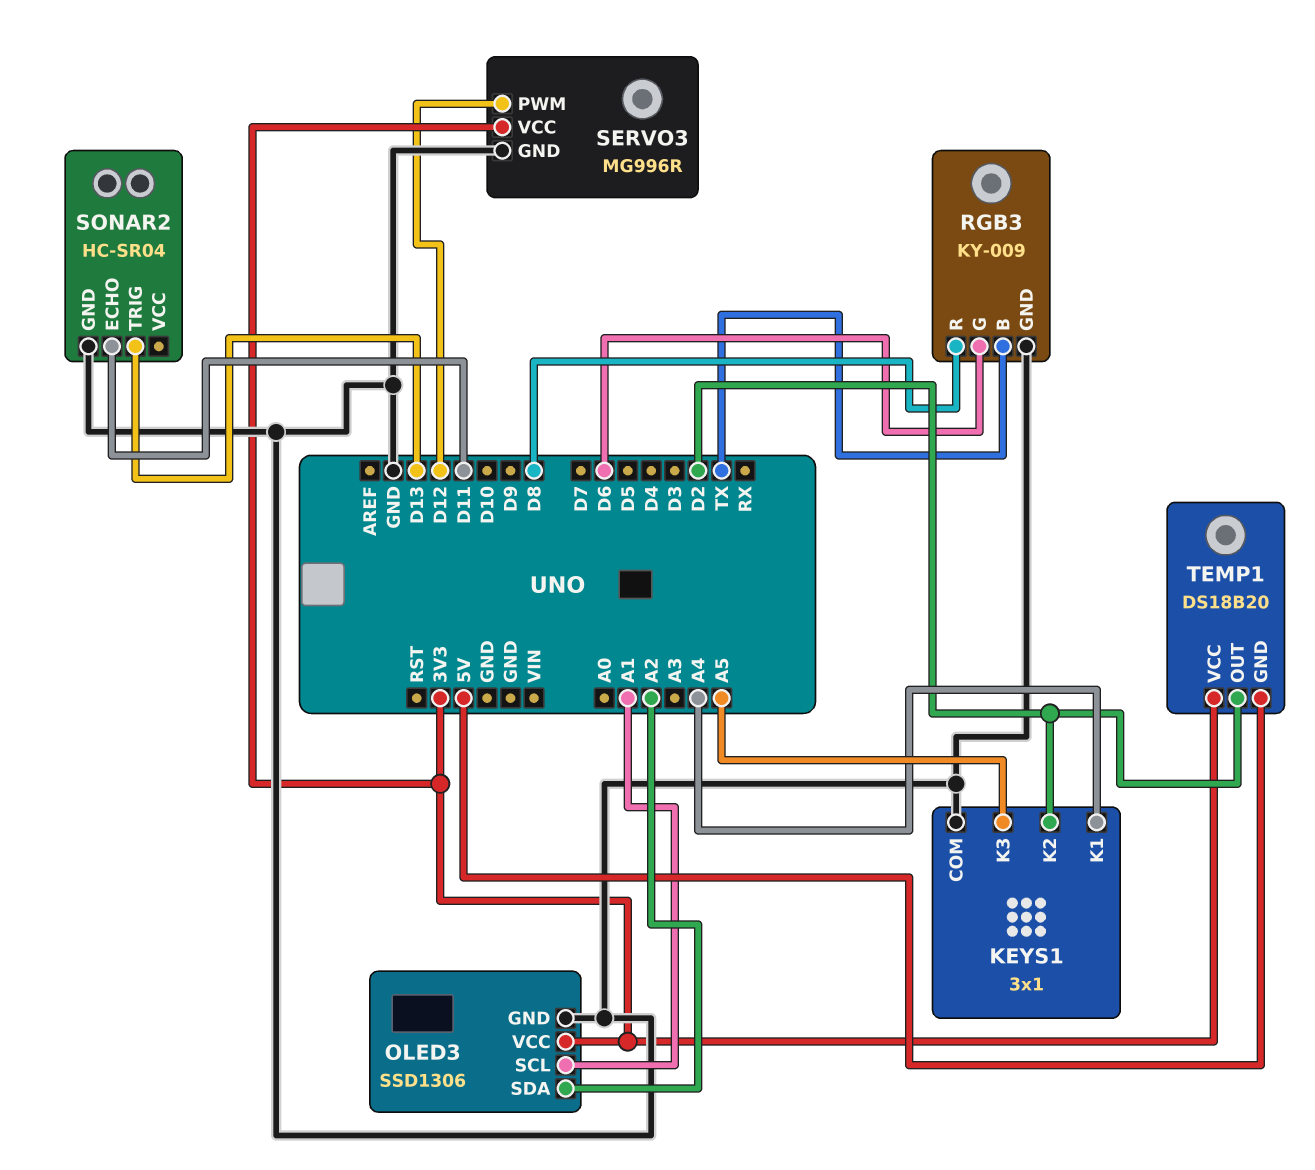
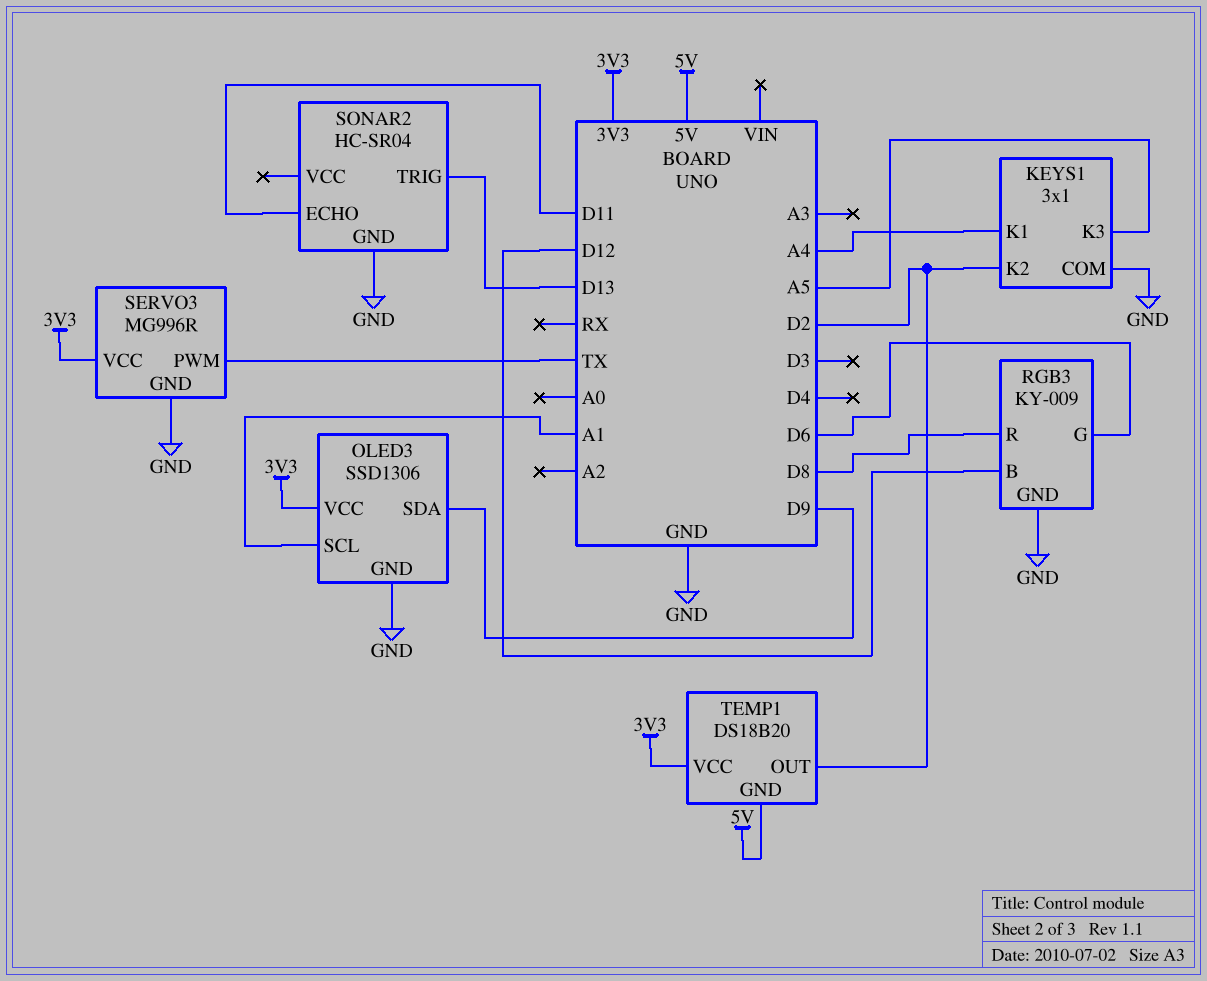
OLED3 pin SDA: A2 -> D9
RGB3 pin B: TX -> D12
SERVO3 pin PWM: D12 -> TX

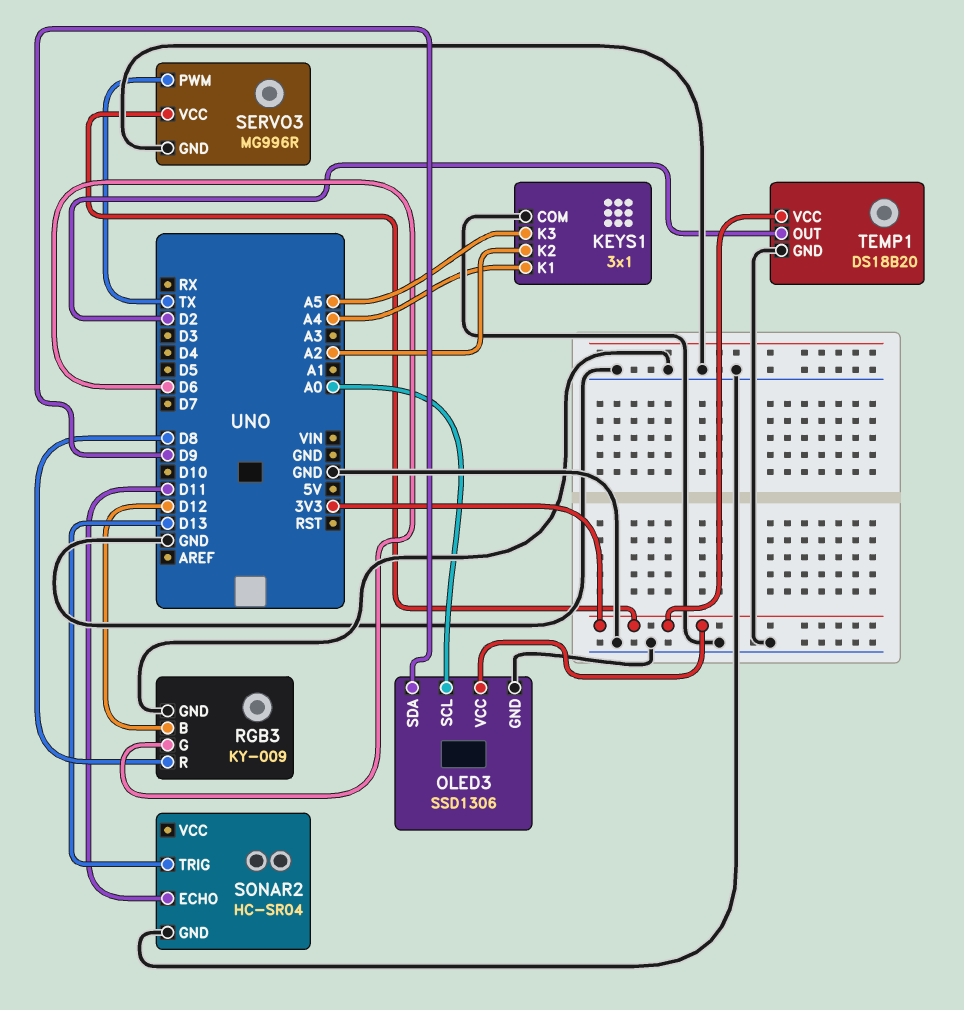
KEYS1 pin K2: D2 -> A2
OLED3 pin SCL: A1 -> A0
TEMP1 pin GND: 5V -> GND

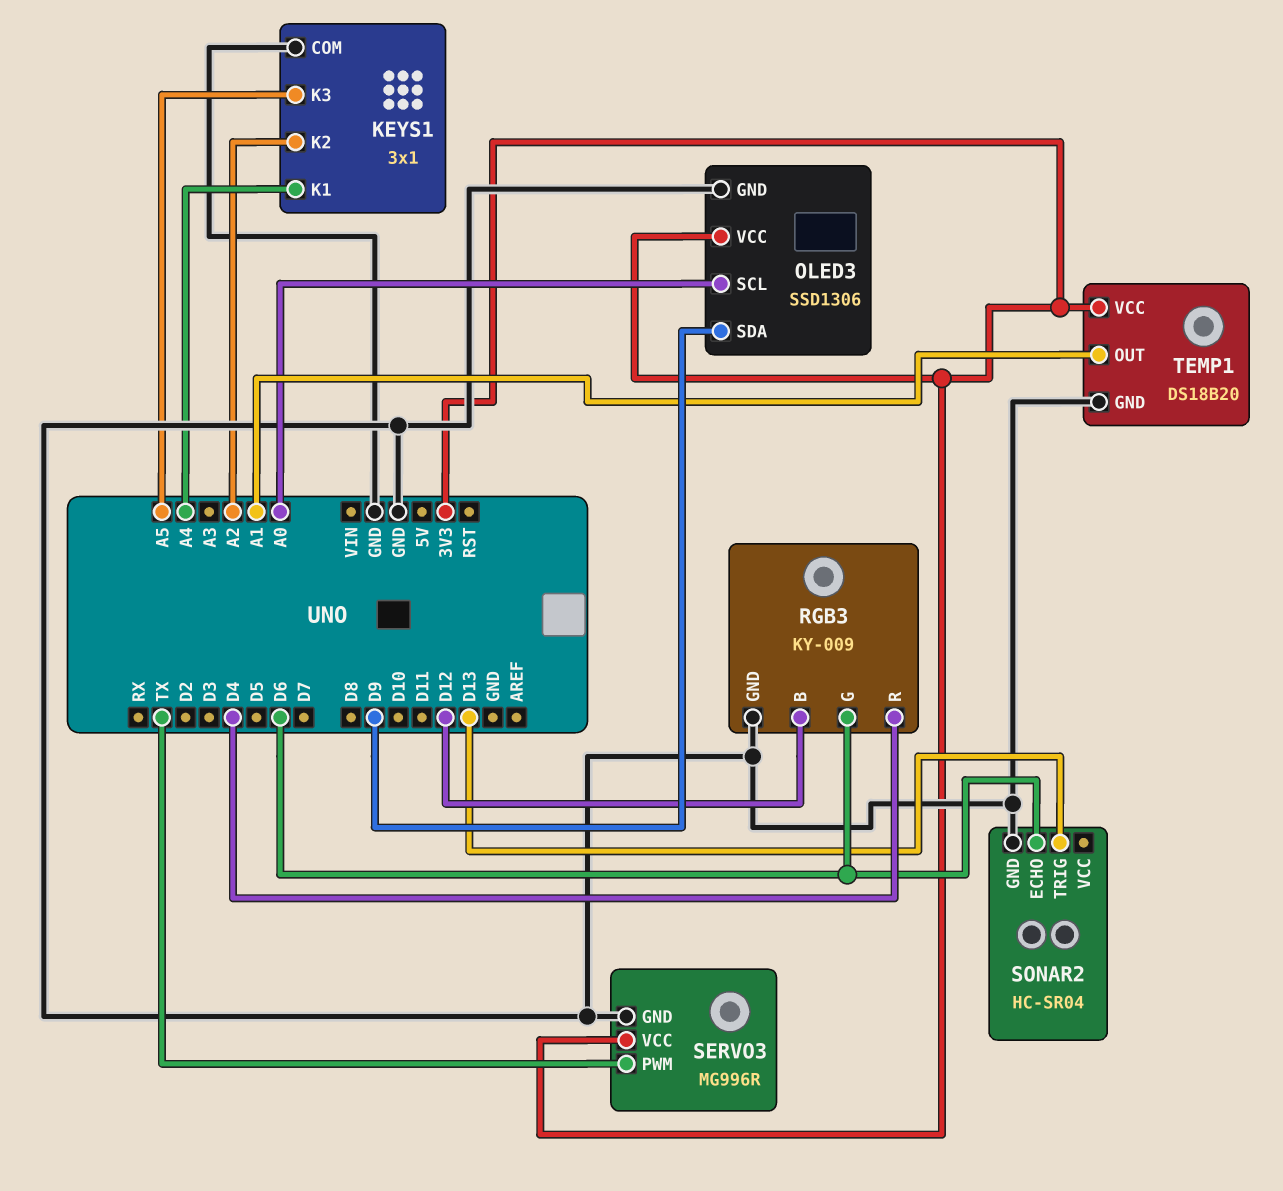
RGB3 pin R: D8 -> D4
SONAR2 pin ECHO: D11 -> D6
TEMP1 pin OUT: D2 -> A1

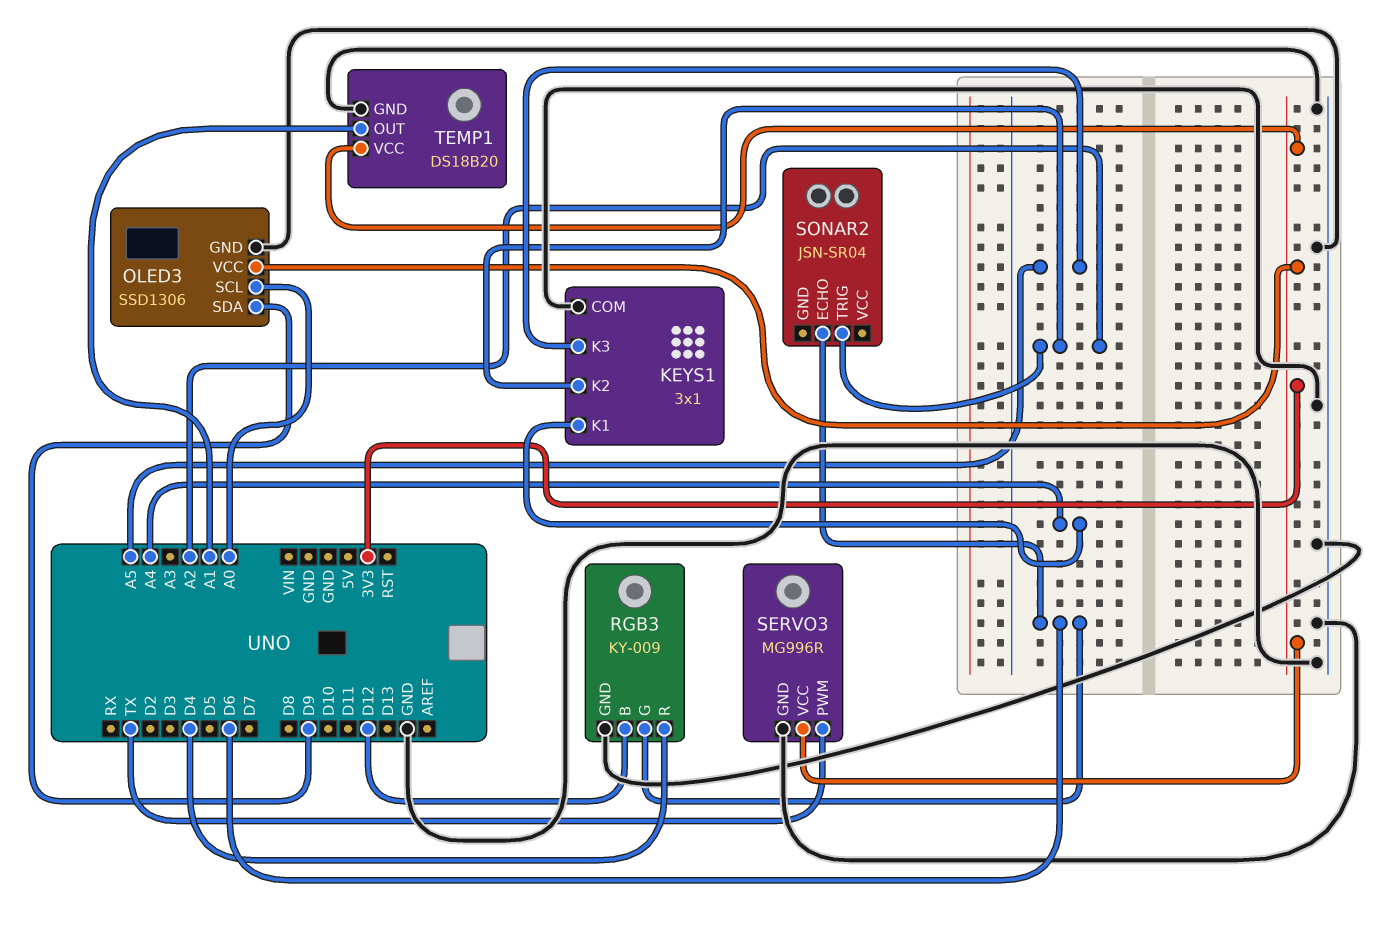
SONAR2: HC-SR04 -> JSN-SR04
SONAR2 pin GND: GND -> none
SONAR2 pin TRIG: D13 -> A2

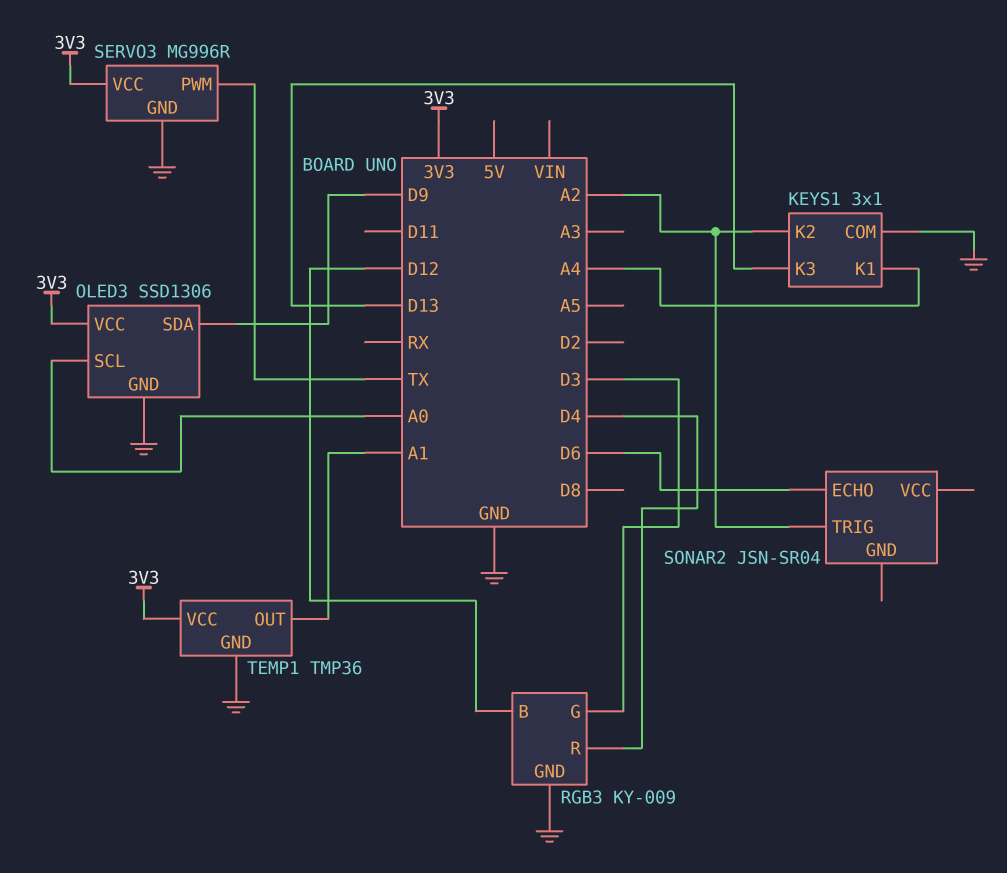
KEYS1 pin K3: A5 -> D13
RGB3 pin G: D6 -> D3
TEMP1: DS18B20 -> TMP36

